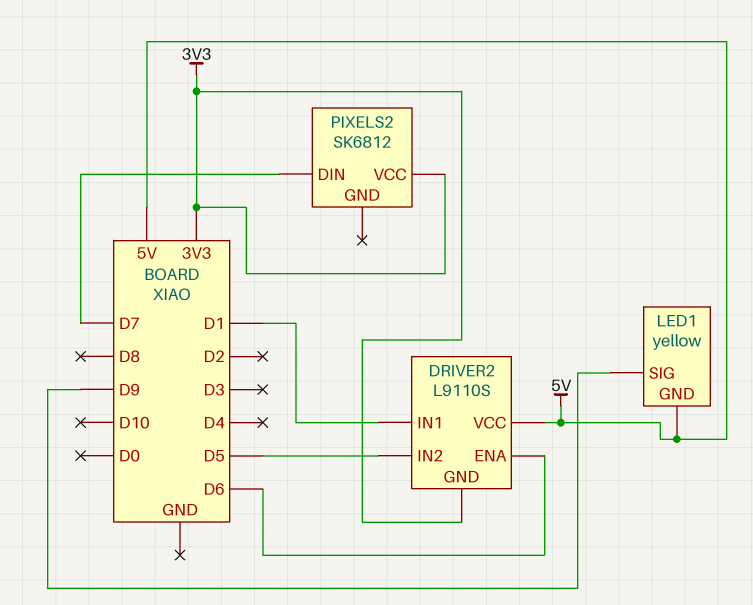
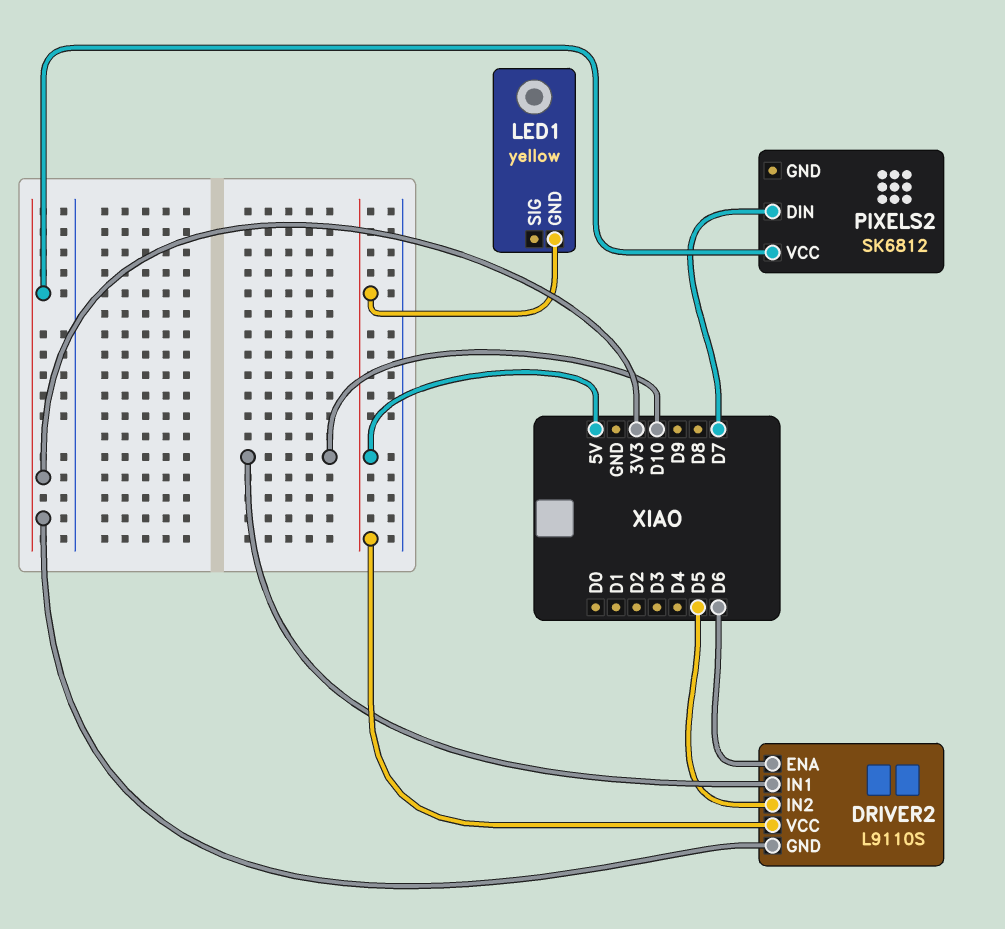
DRIVER2 pin IN1: D1 -> D10
LED1 pin SIG: D9 -> none

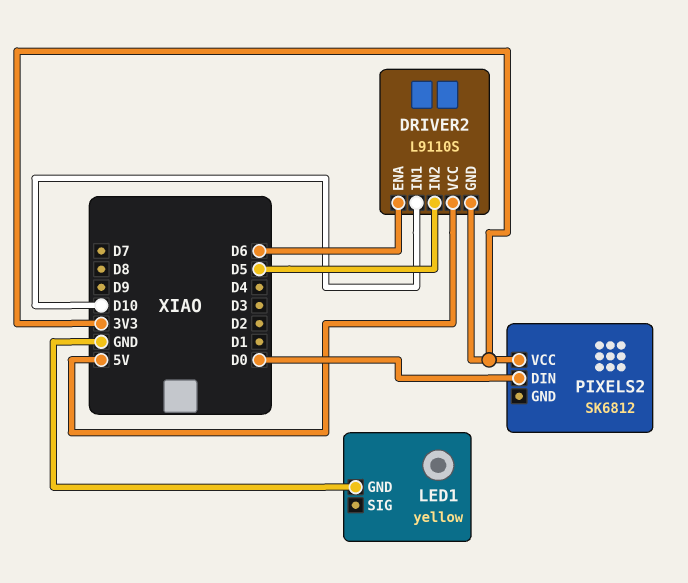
LED1 pin GND: 5V -> GND
PIXELS2 pin DIN: D7 -> D0

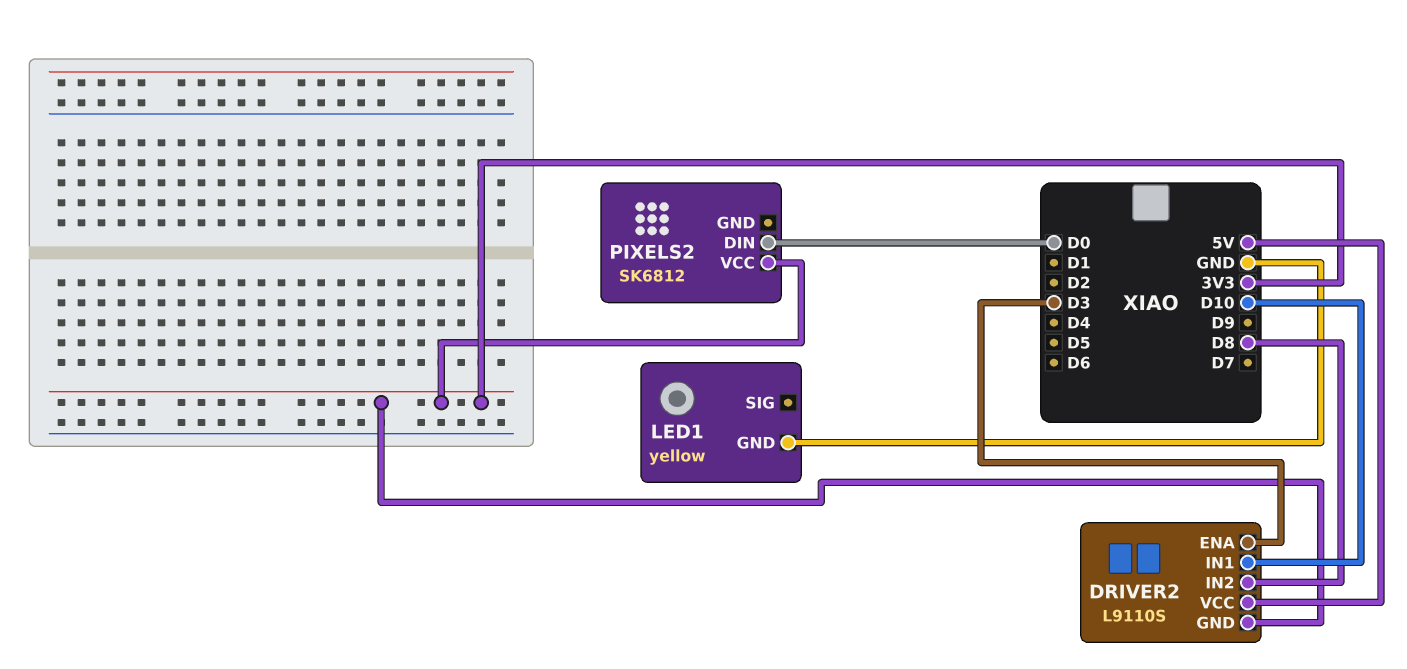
DRIVER2 pin ENA: D6 -> D3
DRIVER2 pin IN2: D5 -> D8

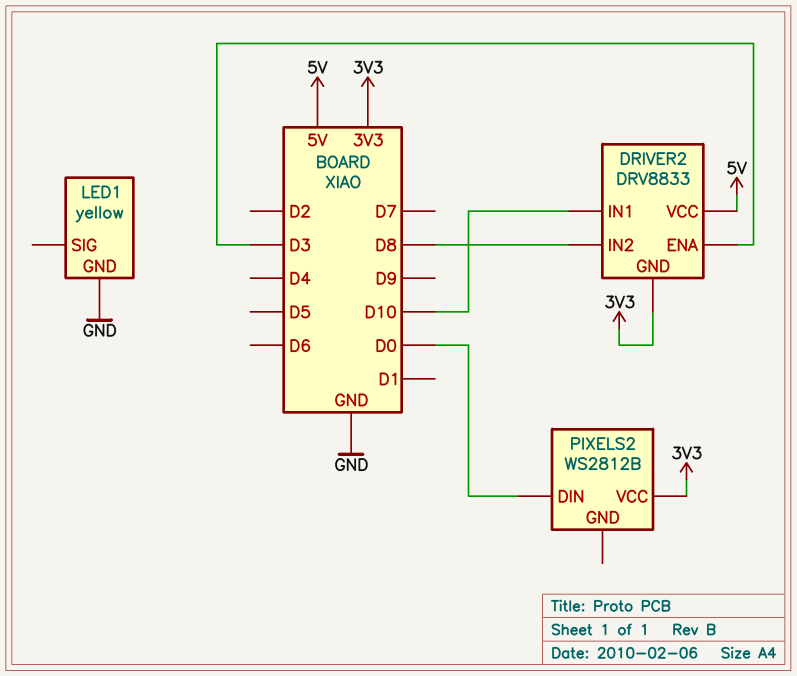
DRIVER2: L9110S -> DRV8833
PIXELS2: SK6812 -> WS2812B

